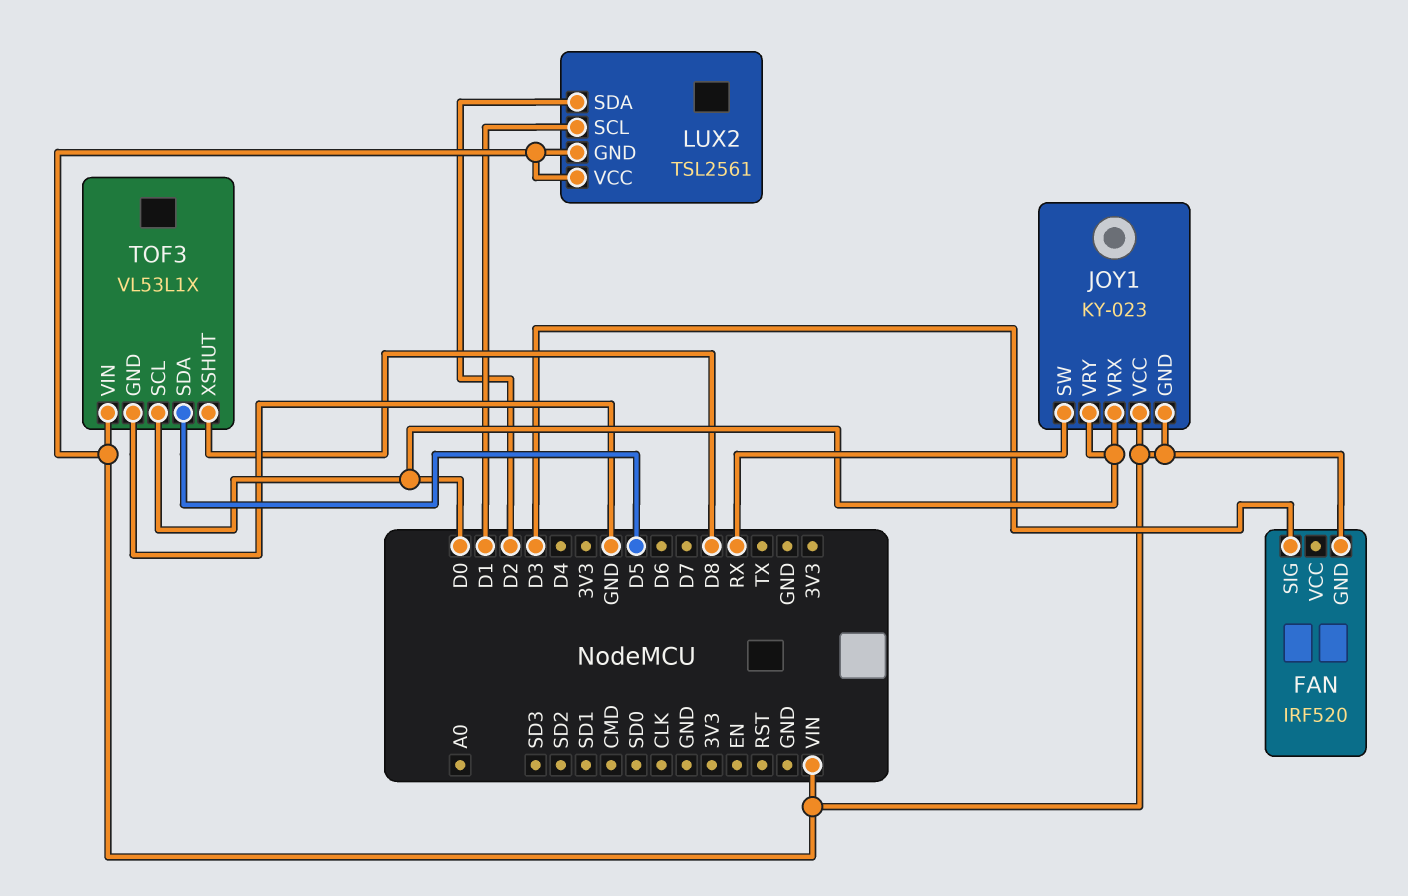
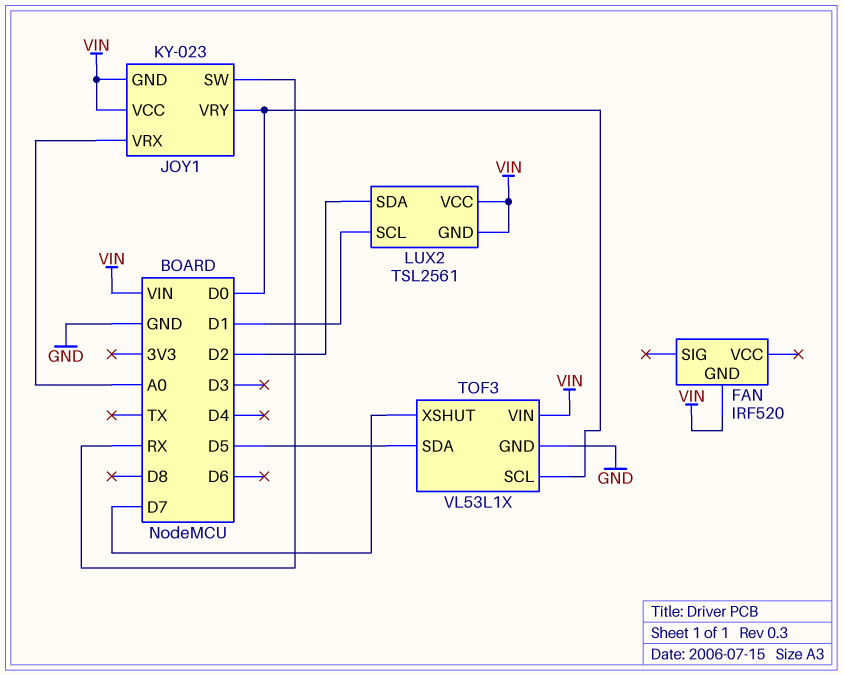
FAN pin SIG: D3 -> none
JOY1 pin VRX: D0 -> A0
TOF3 pin XSHUT: D8 -> D7

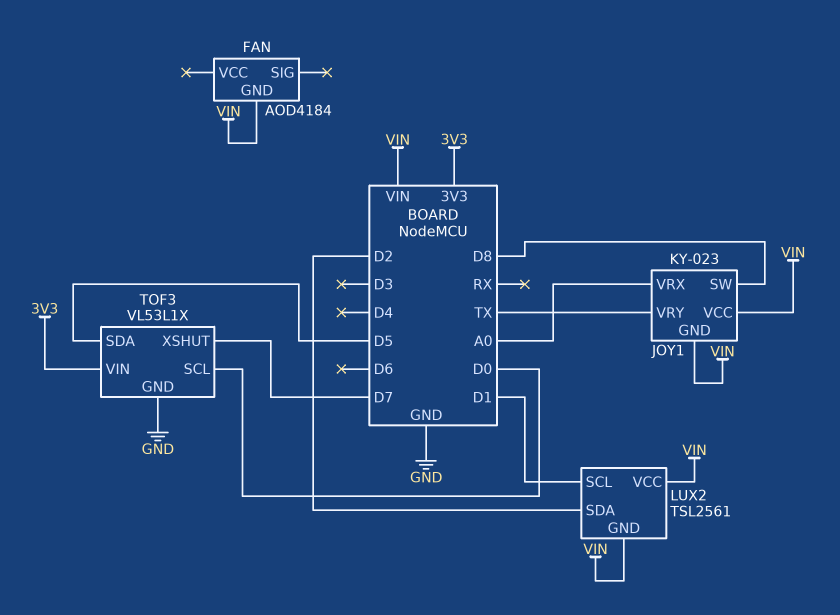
FAN: IRF520 -> AOD4184
JOY1 pin SW: RX -> D8
JOY1 pin VRY: D0 -> TX
TOF3 pin VIN: VIN -> 3V3

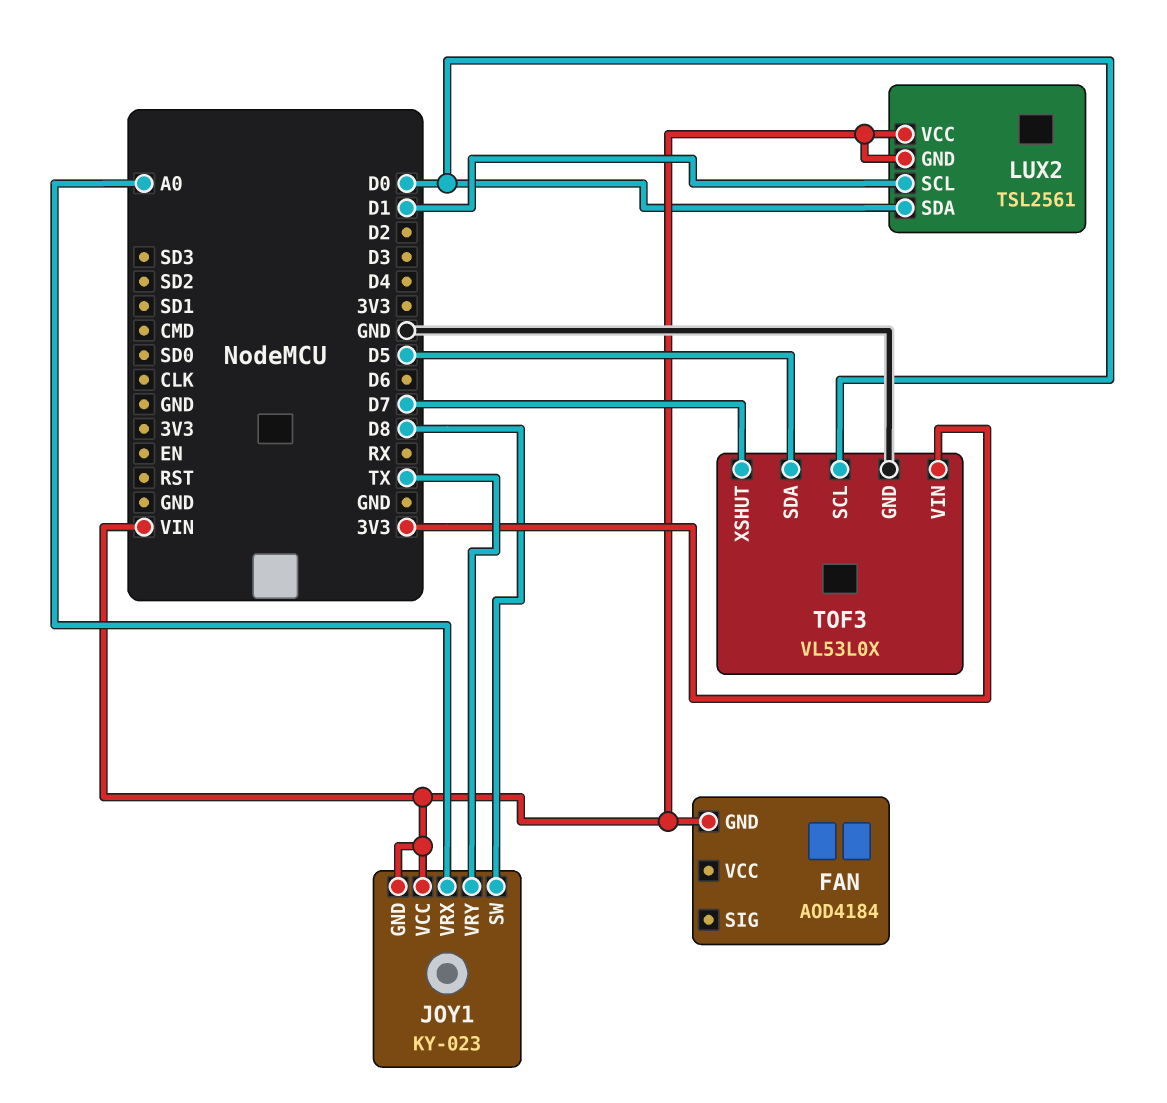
LUX2 pin SDA: D2 -> D0
TOF3: VL53L1X -> VL53L0X

